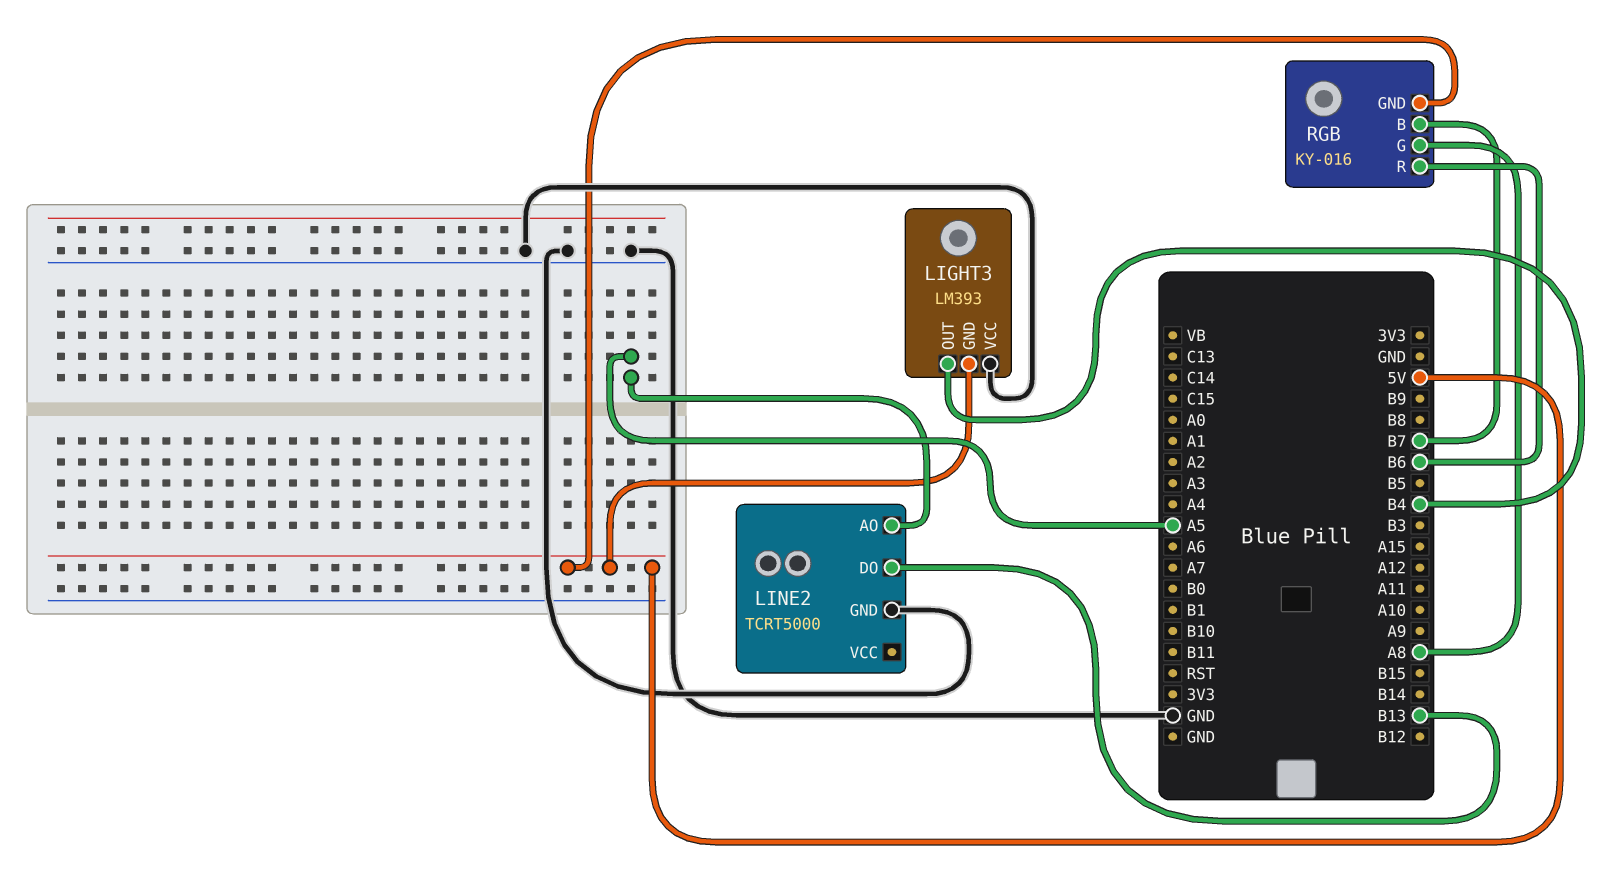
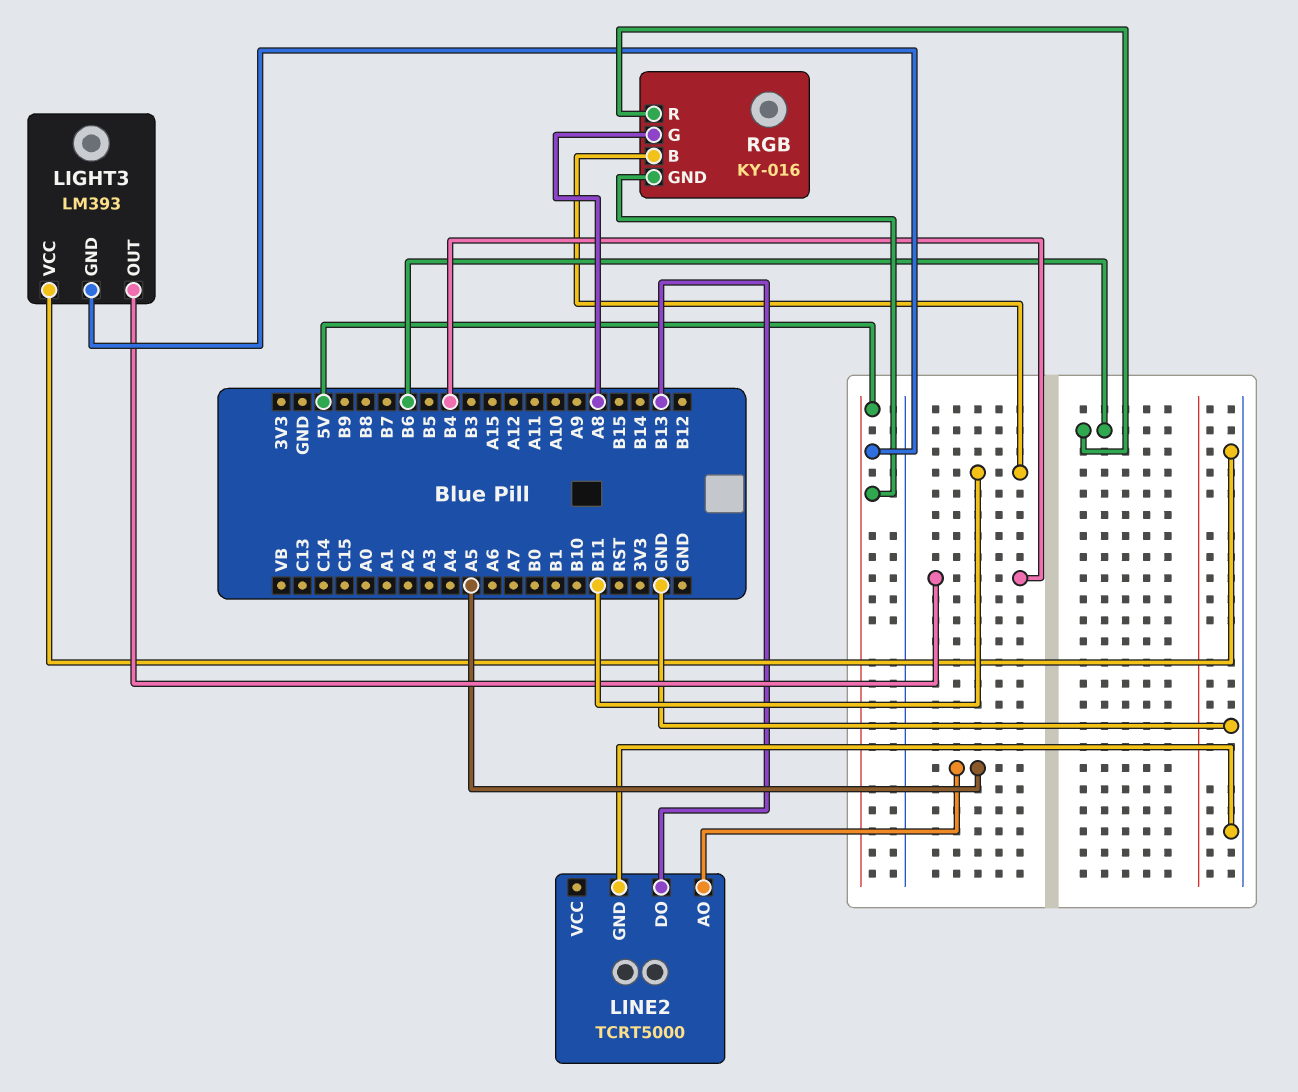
RGB pin B: B7 -> B11

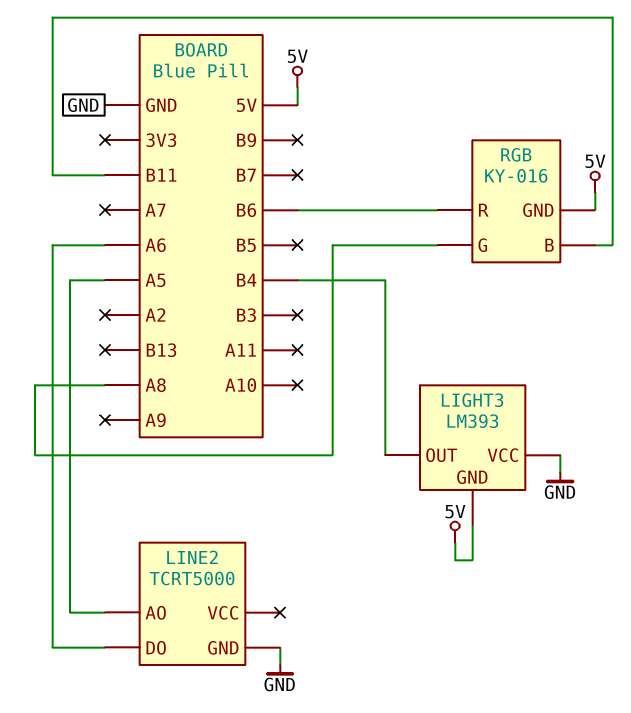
LINE2 pin DO: B13 -> A6

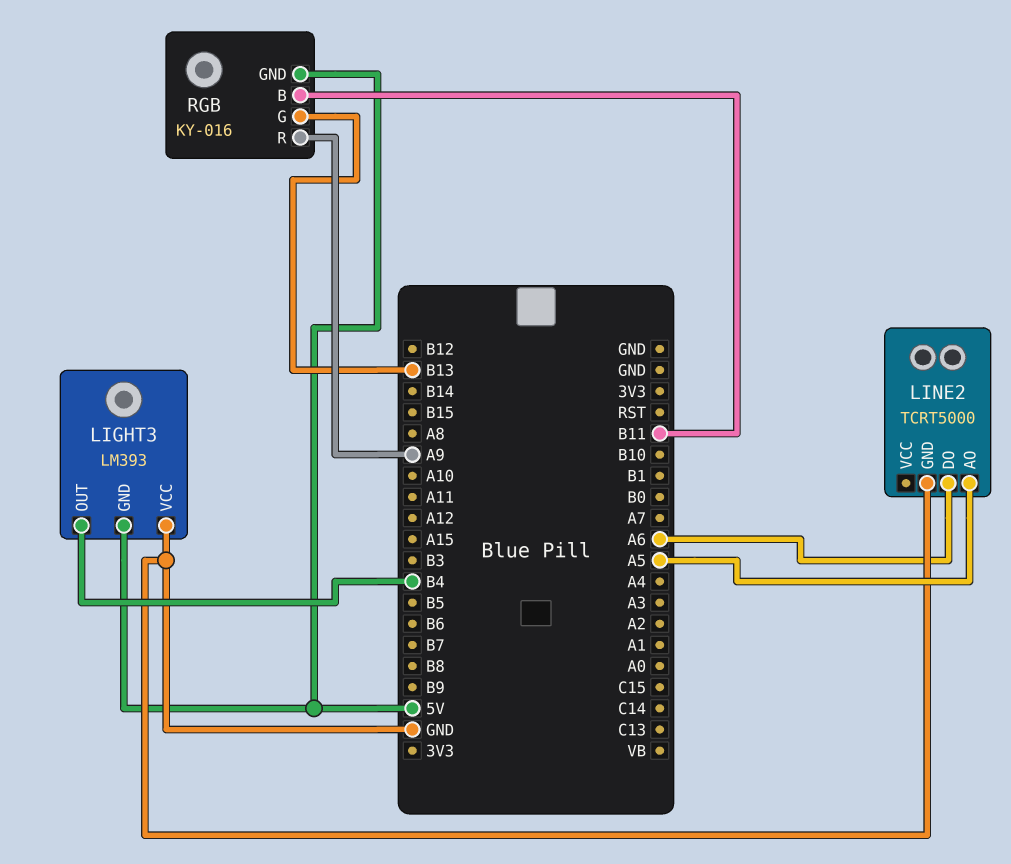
RGB pin G: A8 -> B13
RGB pin R: B6 -> A9

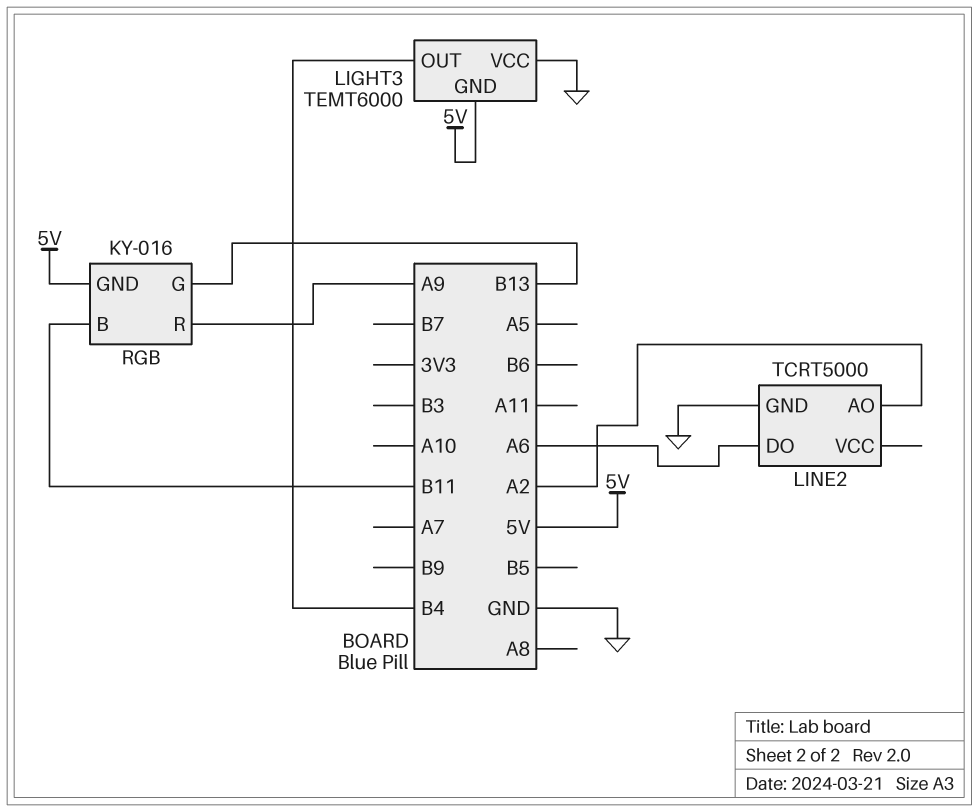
LIGHT3: LM393 -> TEMT6000
LINE2 pin AO: A5 -> A2

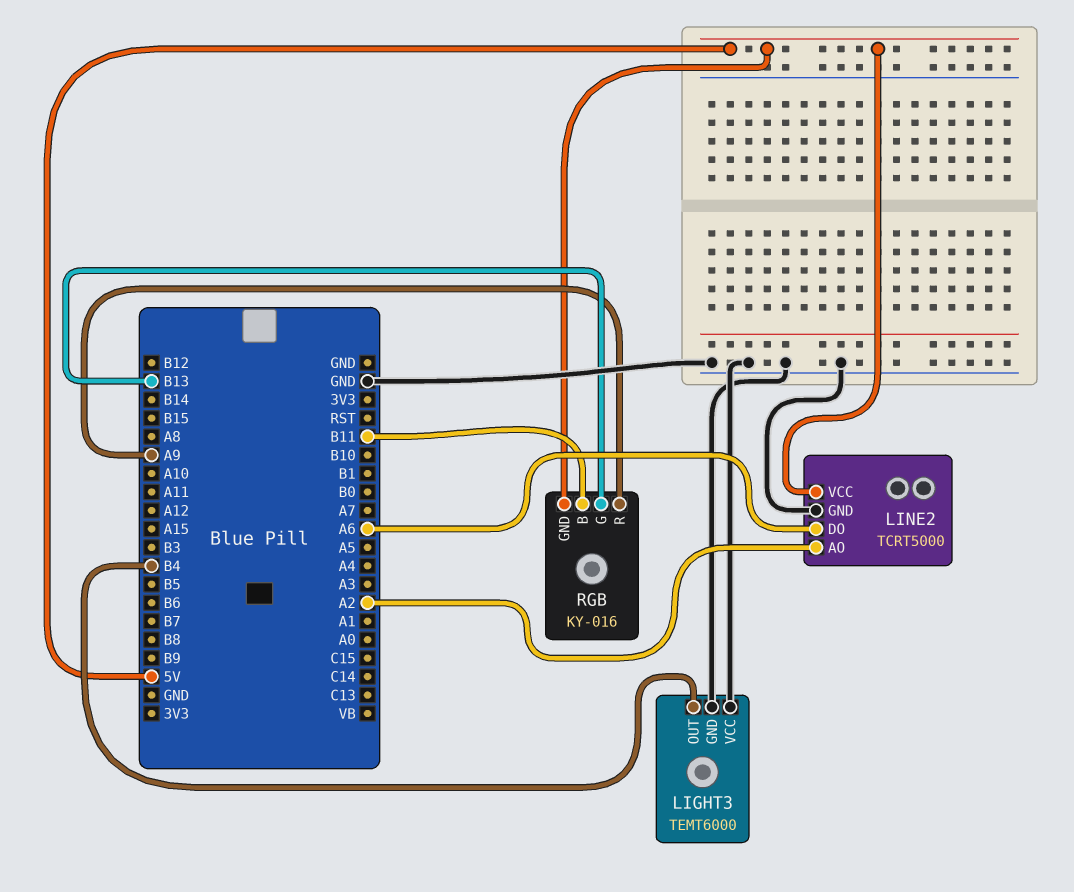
LIGHT3 pin GND: 5V -> GND
LINE2 pin VCC: none -> 5V

